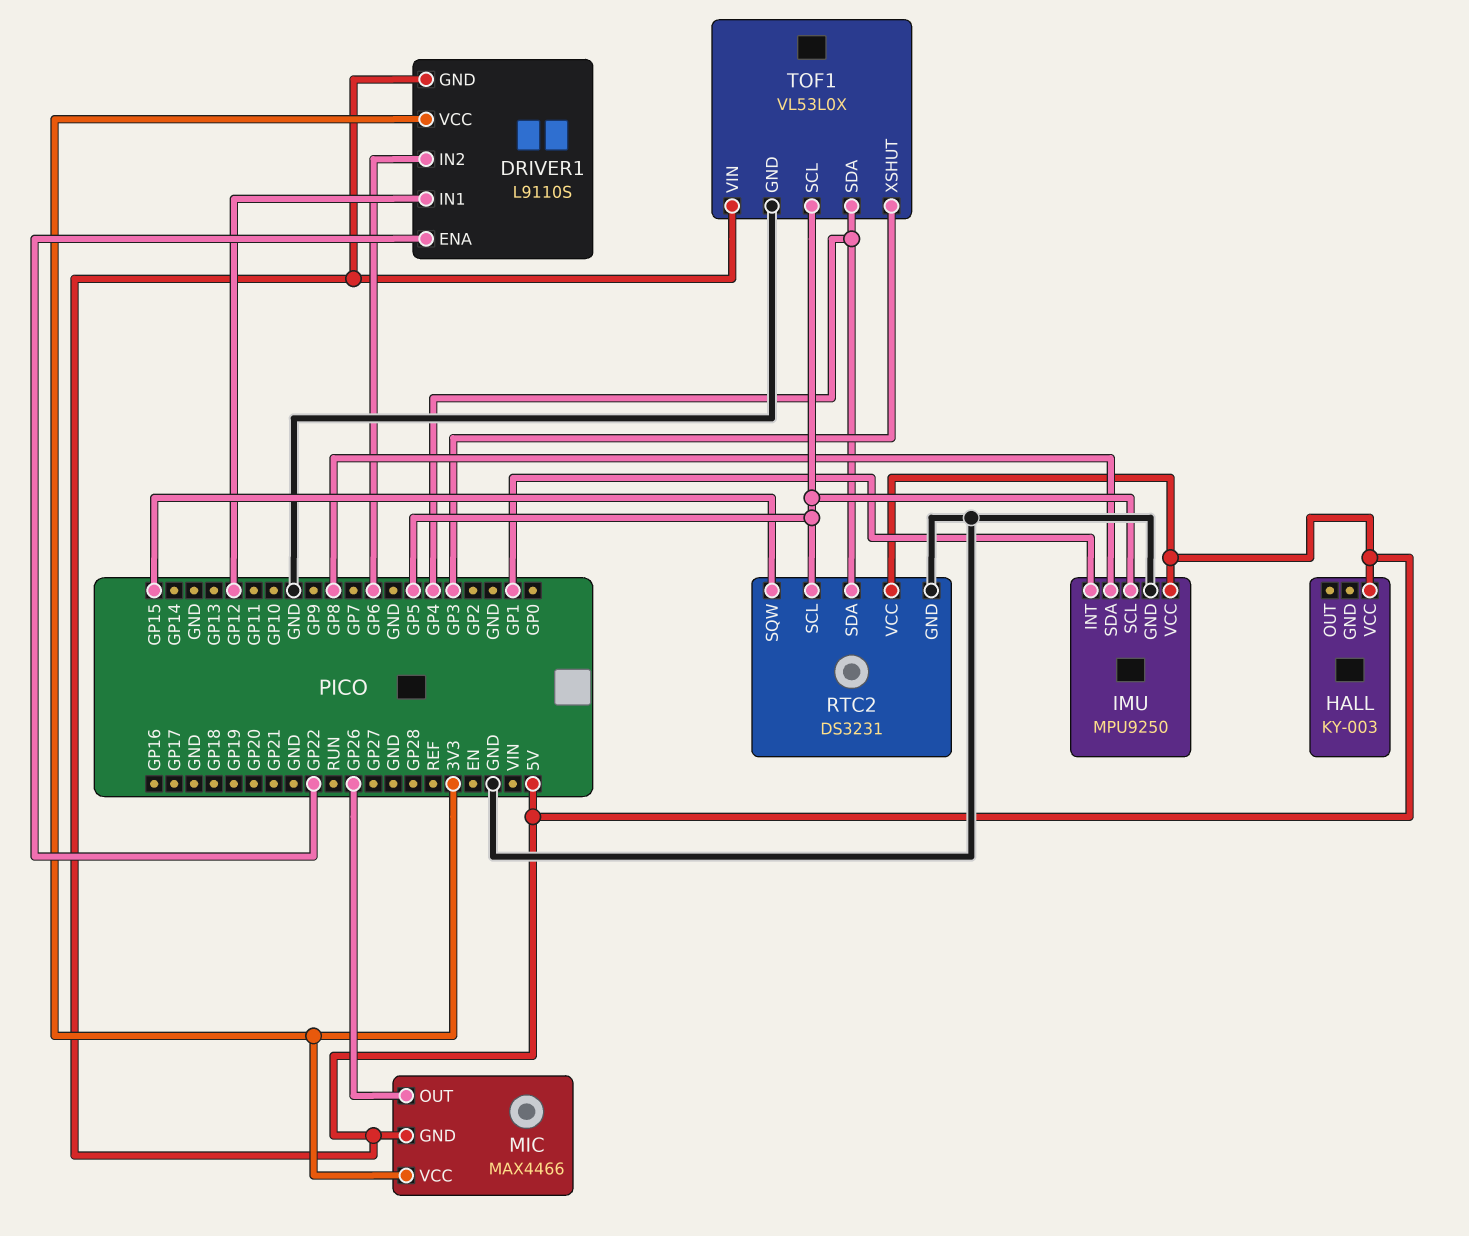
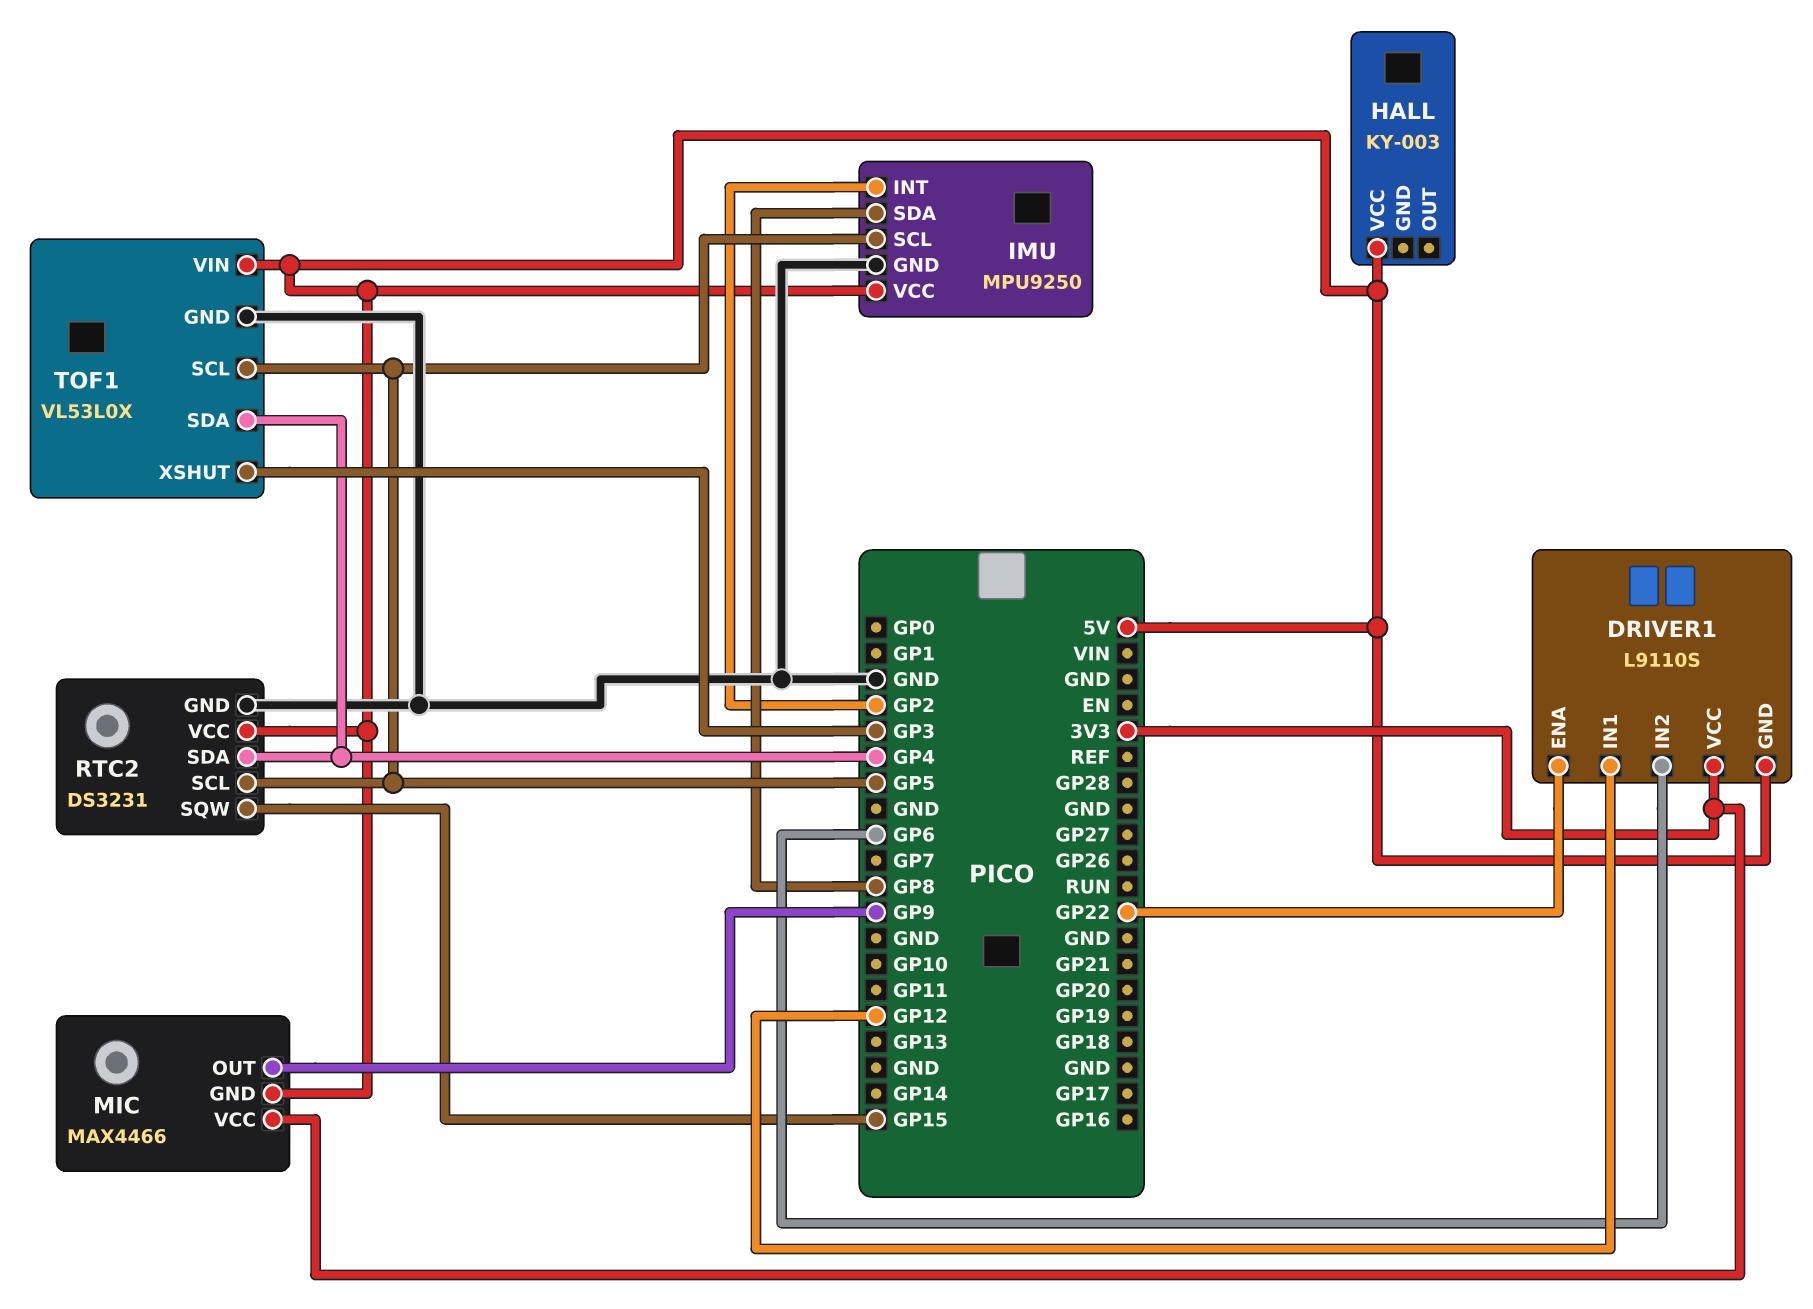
IMU pin INT: GP1 -> GP2
MIC pin OUT: GP26 -> GP9

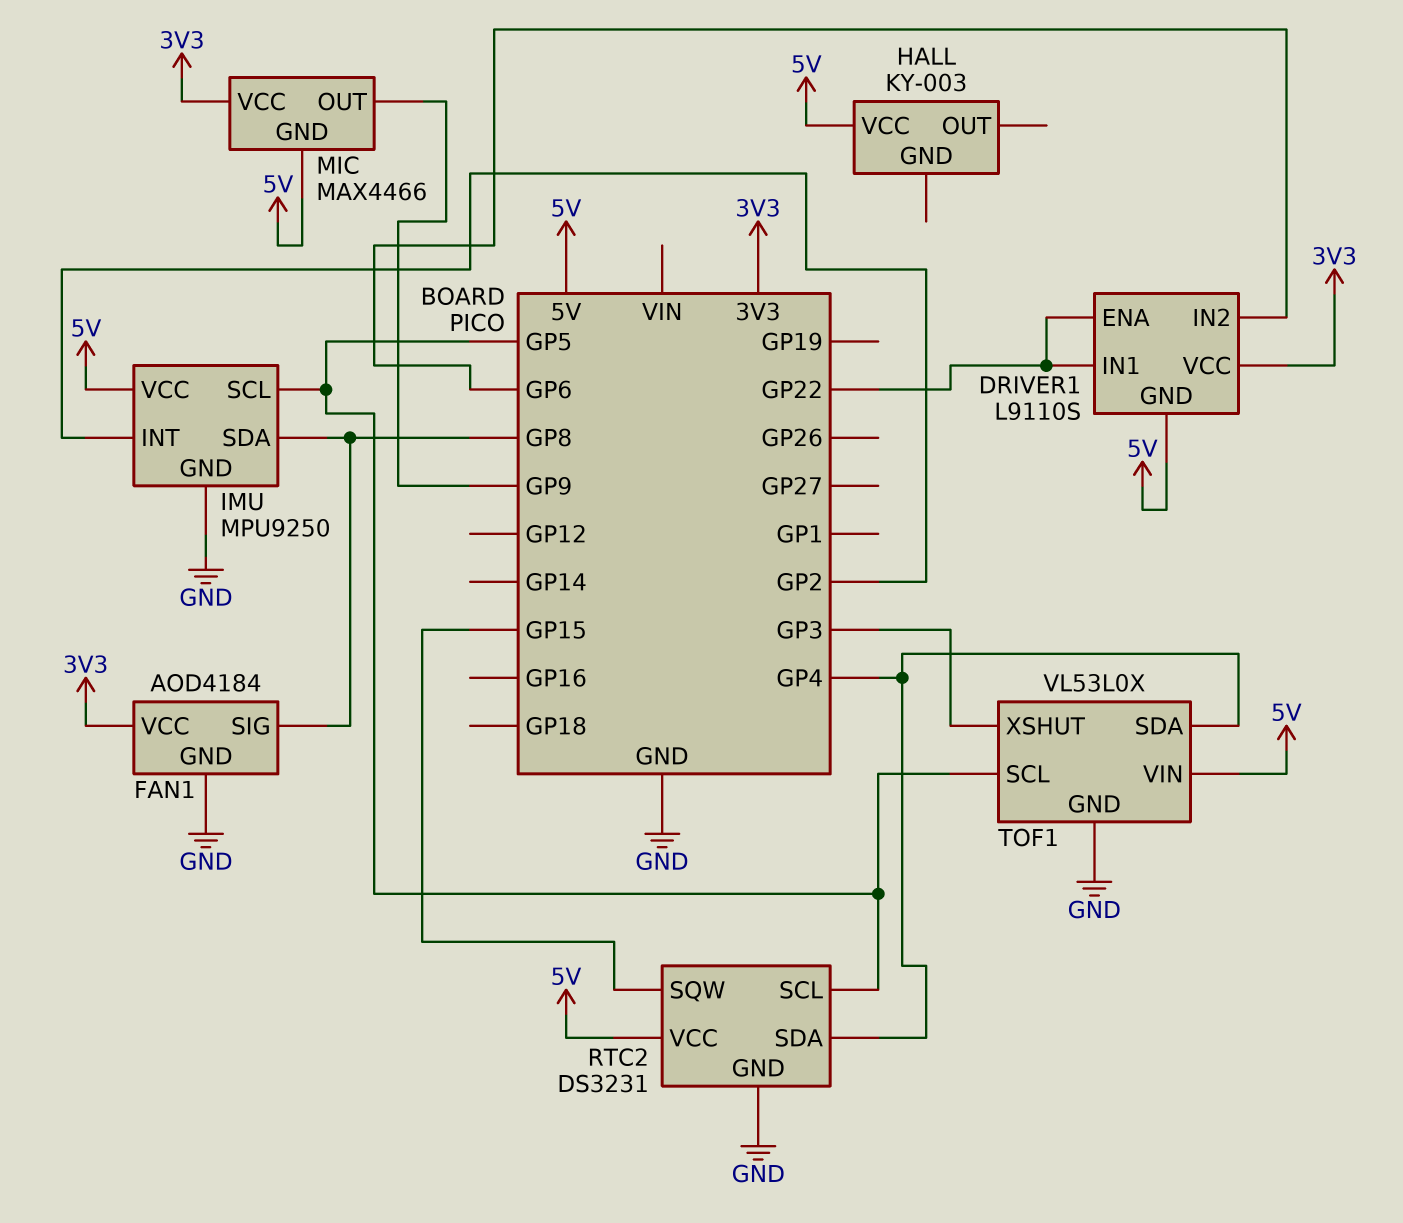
DRIVER1 pin IN1: GP12 -> GP22
FAN1: none -> AOD4184
FAN1 pin GND: none -> GND
FAN1 pin SIG: none -> GP8
FAN1 pin VCC: none -> 3V3

